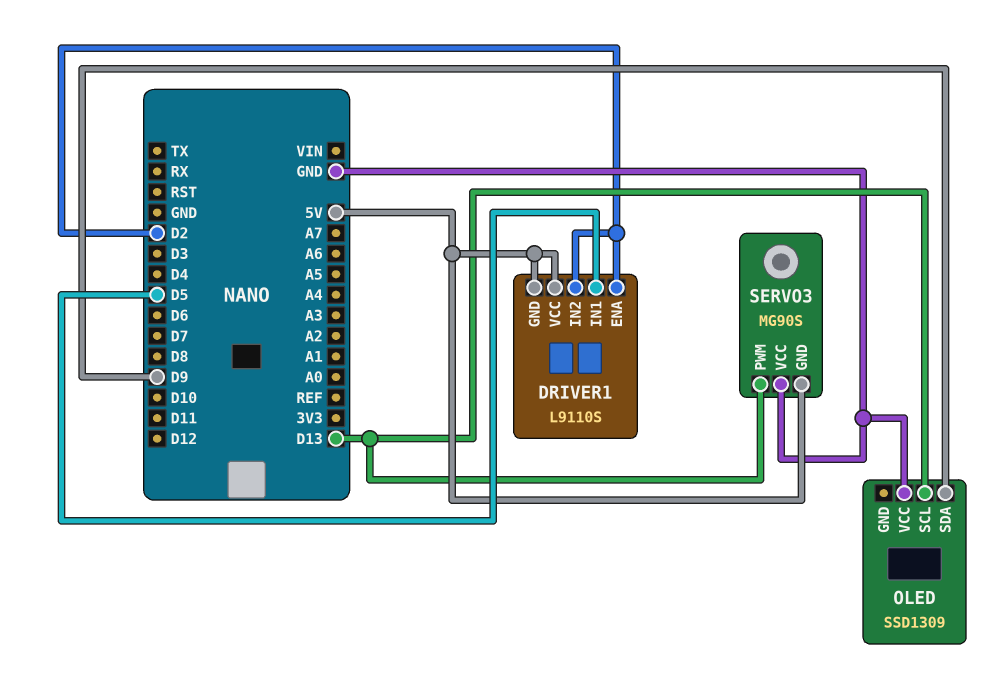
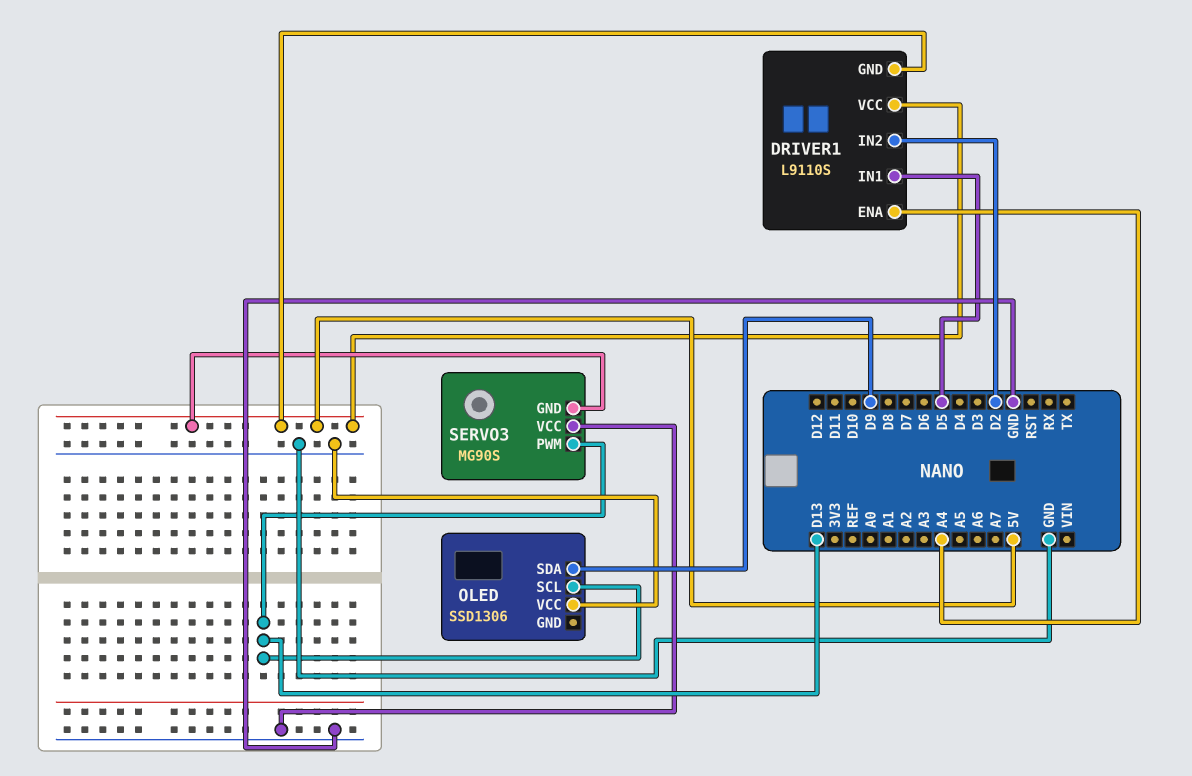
DRIVER1 pin ENA: D2 -> A4
OLED: SSD1309 -> SSD1306

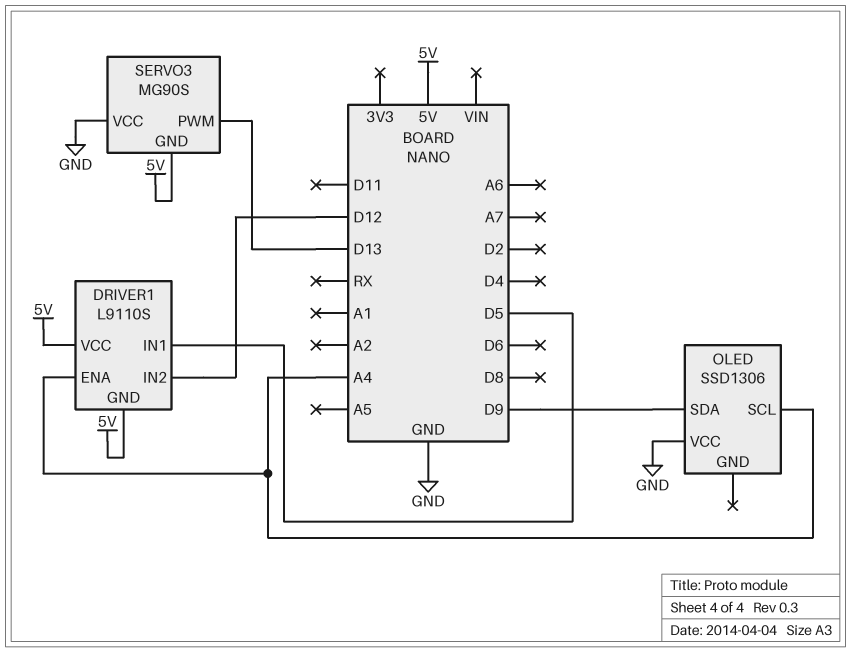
DRIVER1 pin IN2: D2 -> D12
OLED pin SCL: D13 -> A4

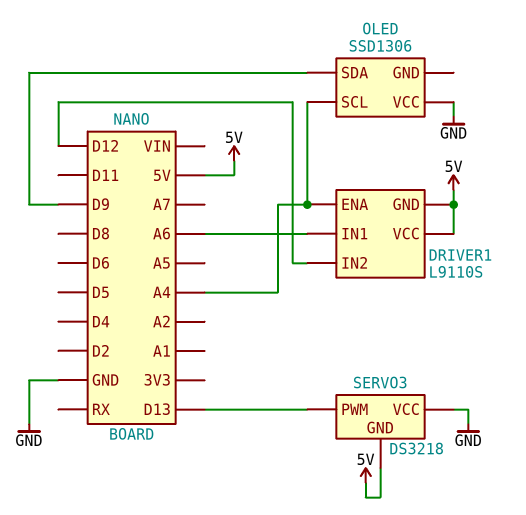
DRIVER1 pin IN1: D5 -> A6
SERVO3: MG90S -> DS3218

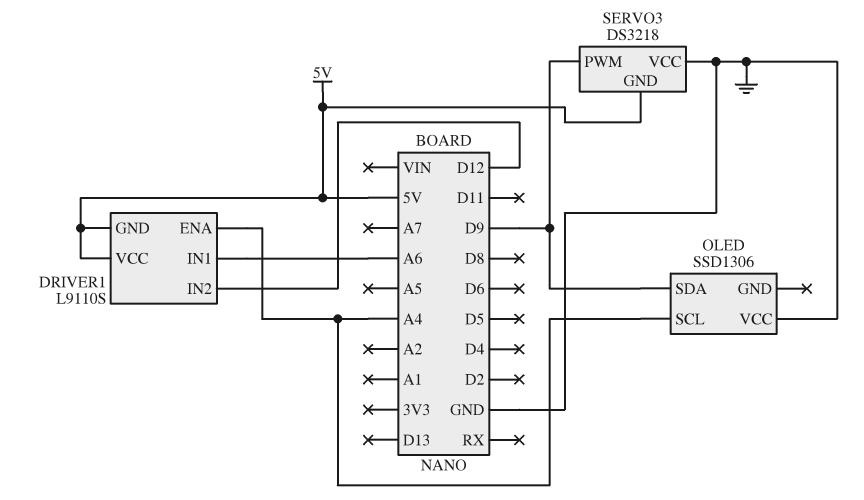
SERVO3 pin PWM: D13 -> D9

